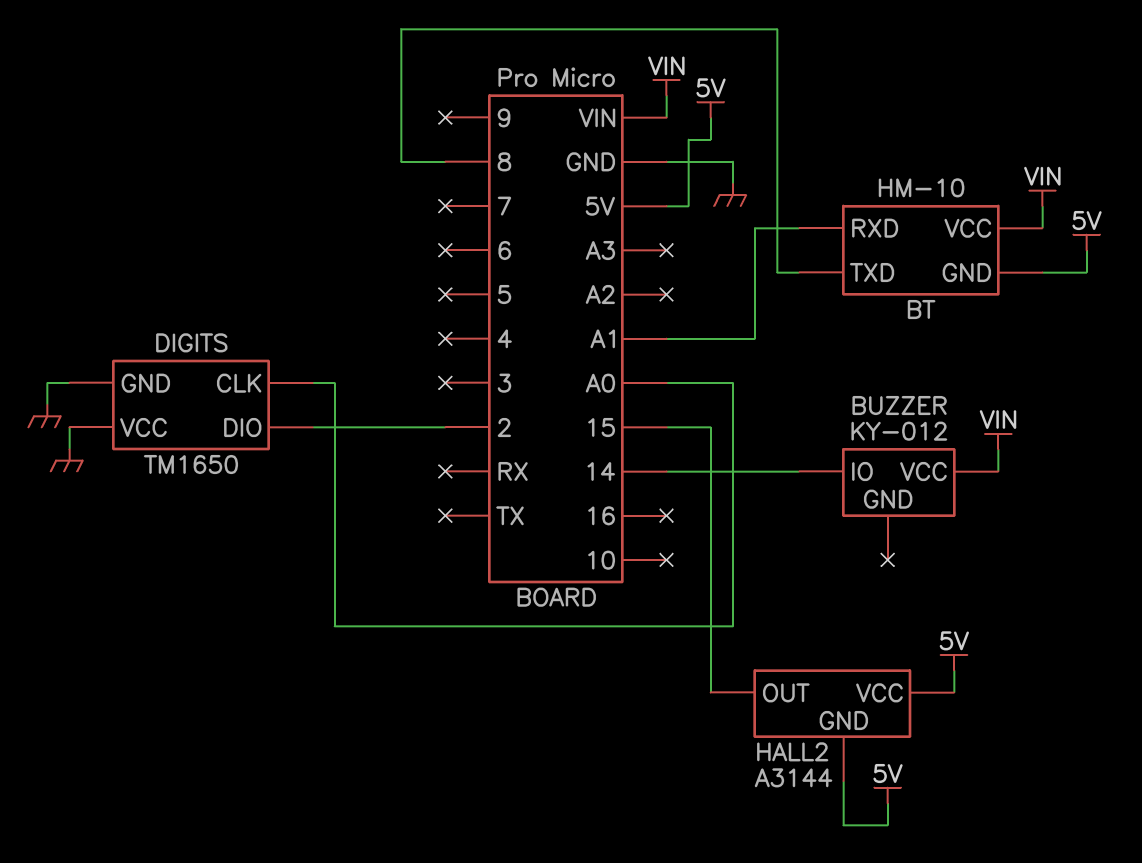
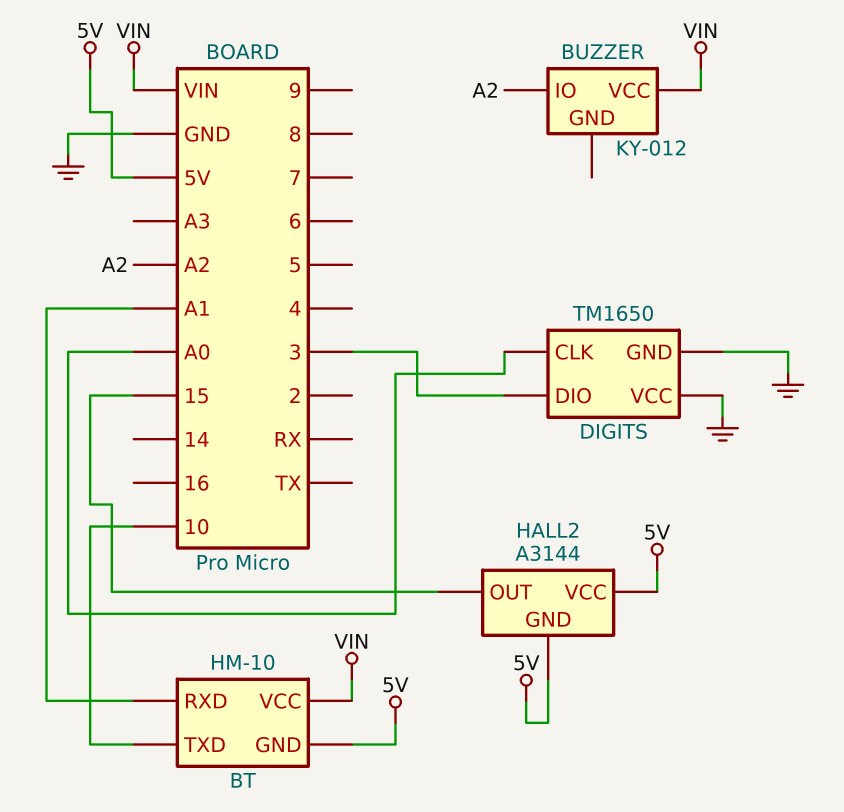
BT pin TXD: 8 -> 10
BUZZER pin IO: 14 -> A2
DIGITS pin DIO: 2 -> 3

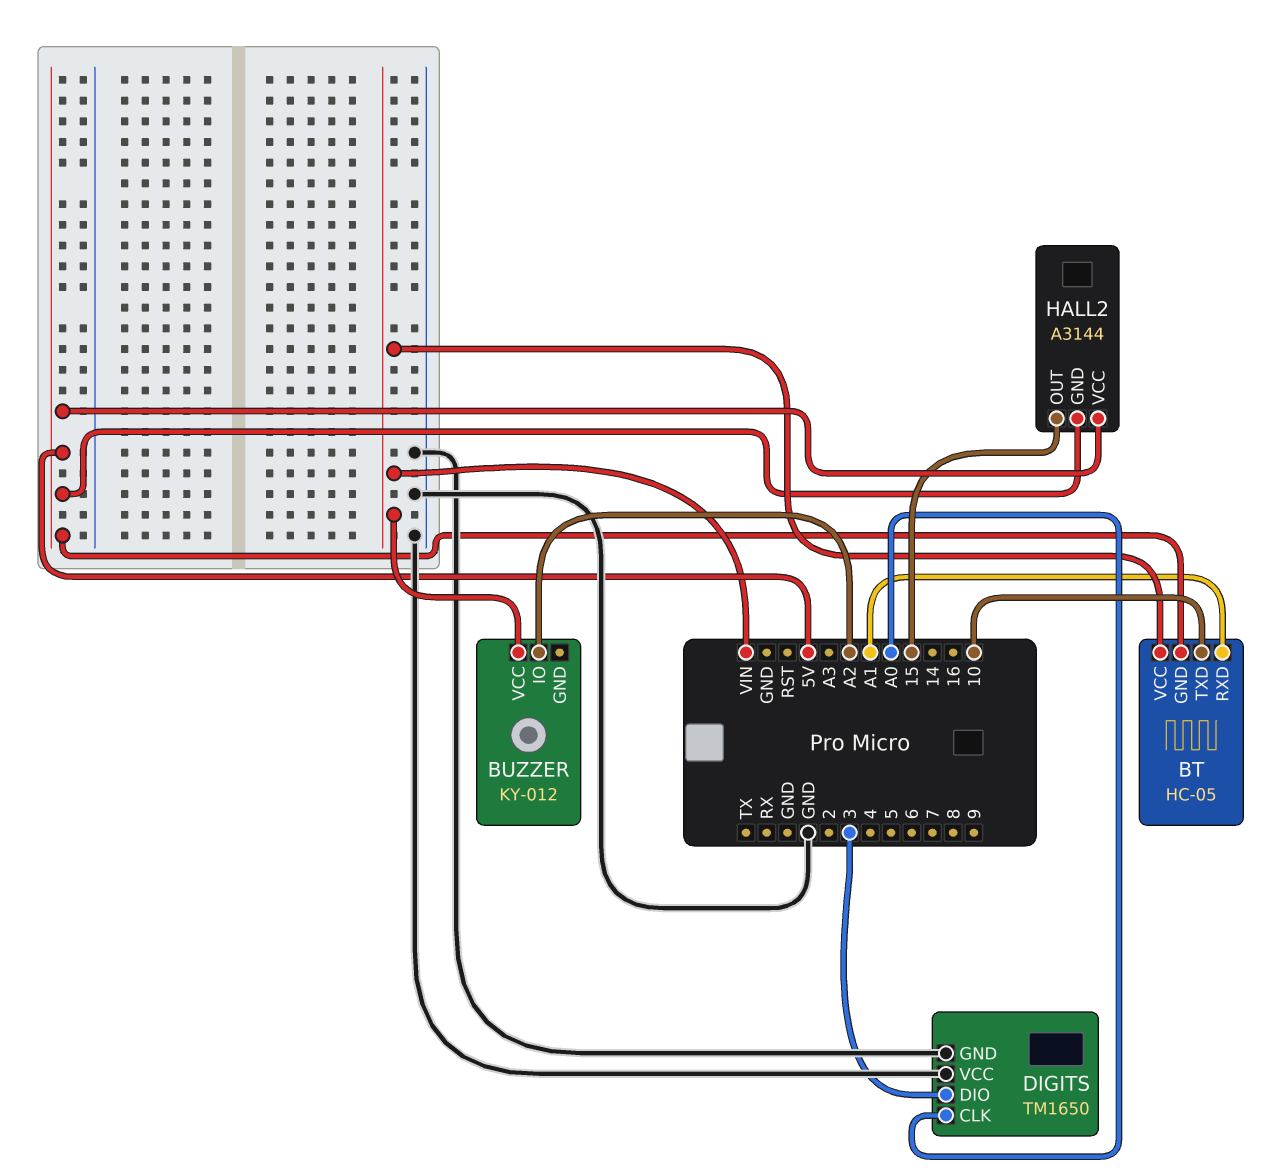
BT: HM-10 -> HC-05

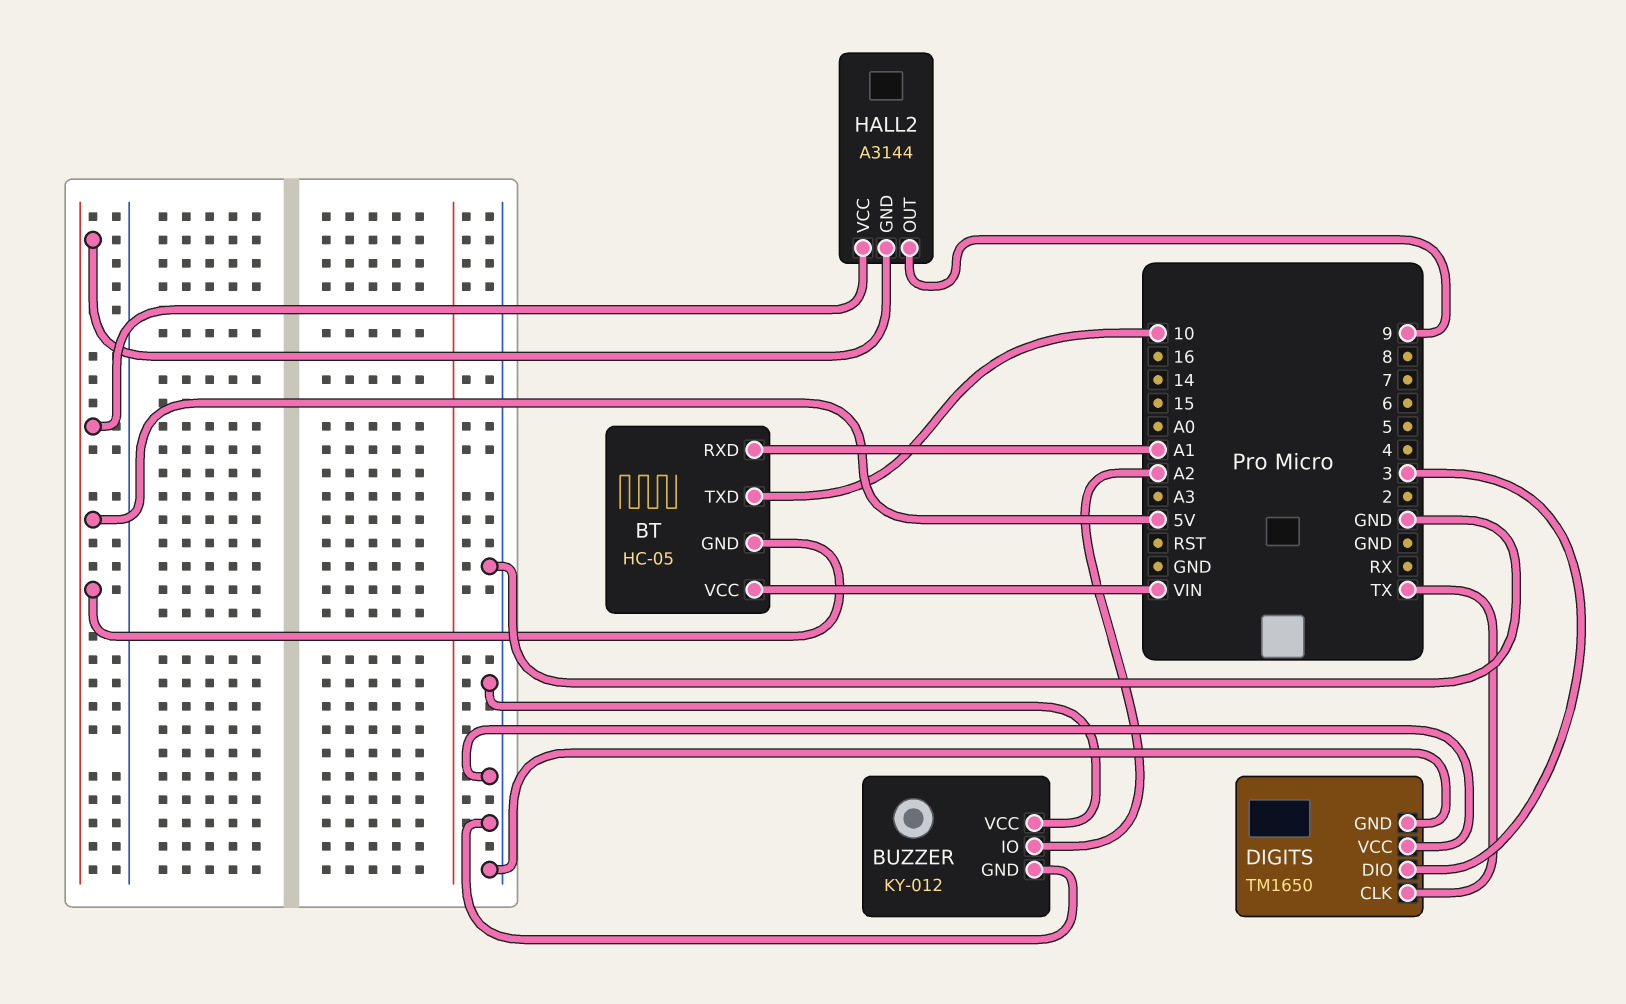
BUZZER pin GND: none -> GND
BUZZER pin VCC: VIN -> GND
DIGITS pin CLK: A0 -> TX
HALL2 pin OUT: 15 -> 9

